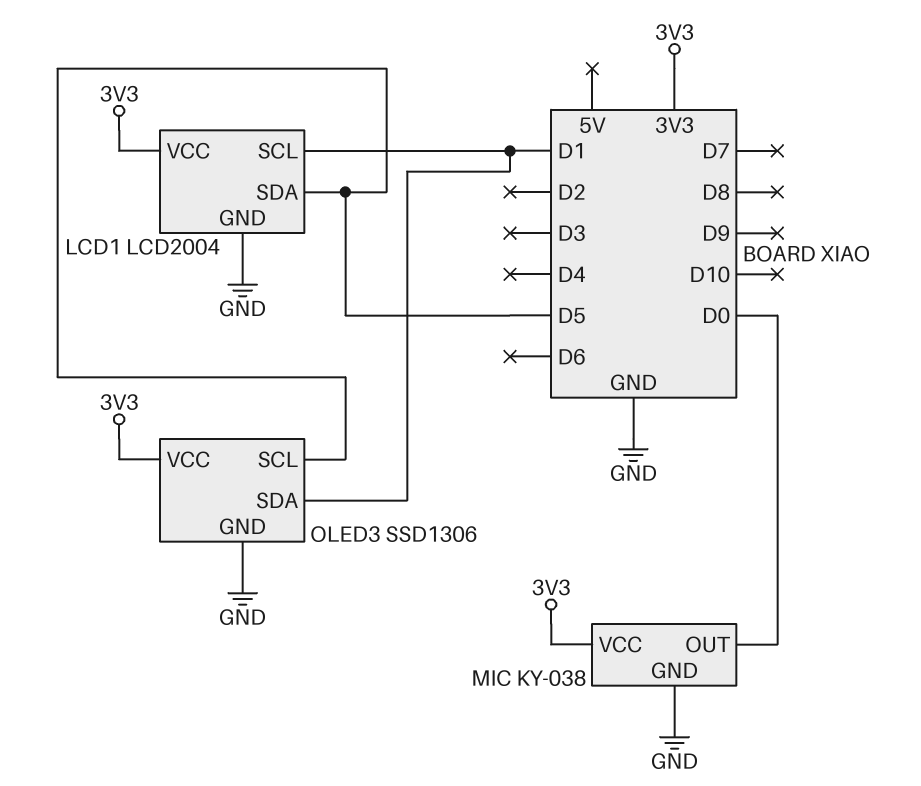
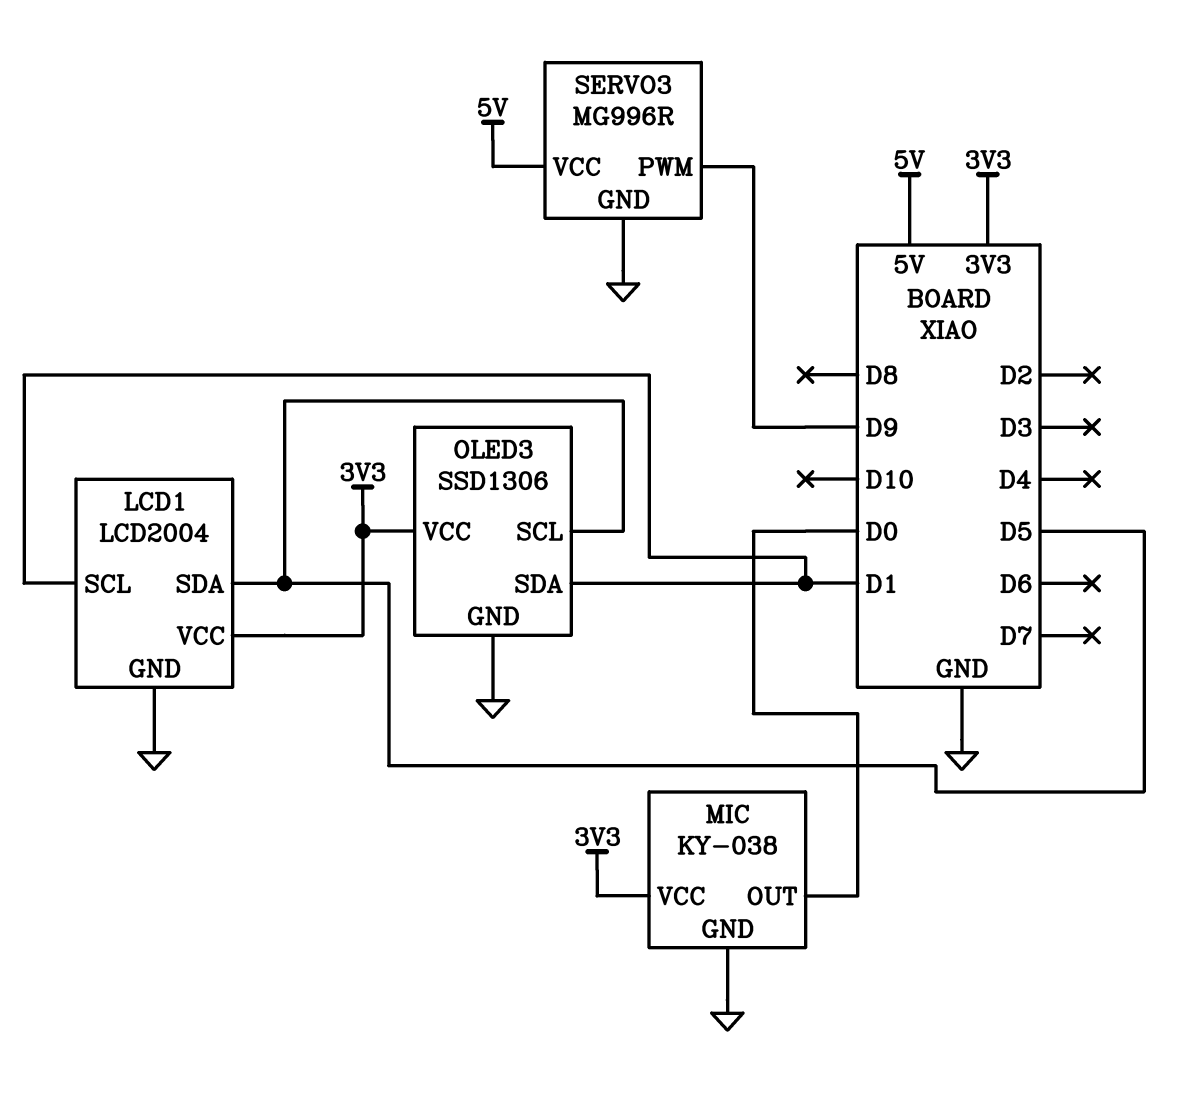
SERVO3: none -> MG996R
SERVO3 pin GND: none -> GND
SERVO3 pin PWM: none -> D9
SERVO3 pin VCC: none -> 5V

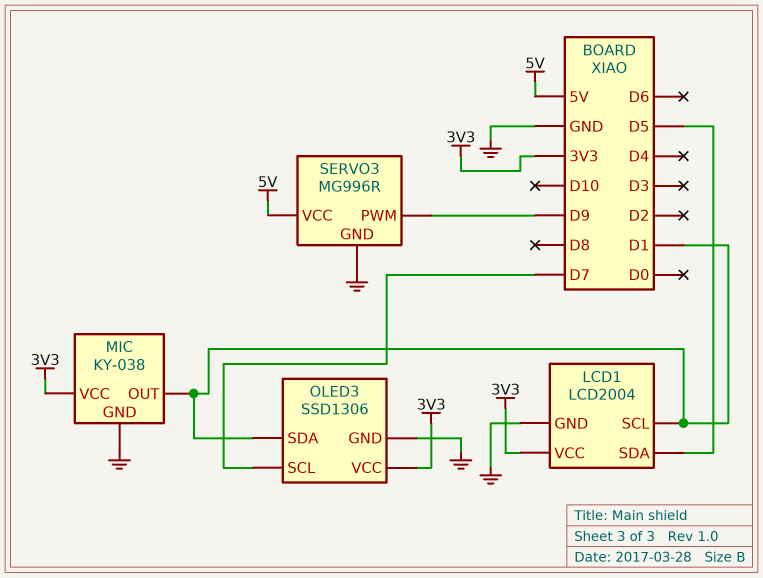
MIC pin OUT: D0 -> D1
OLED3 pin SCL: D5 -> D7

